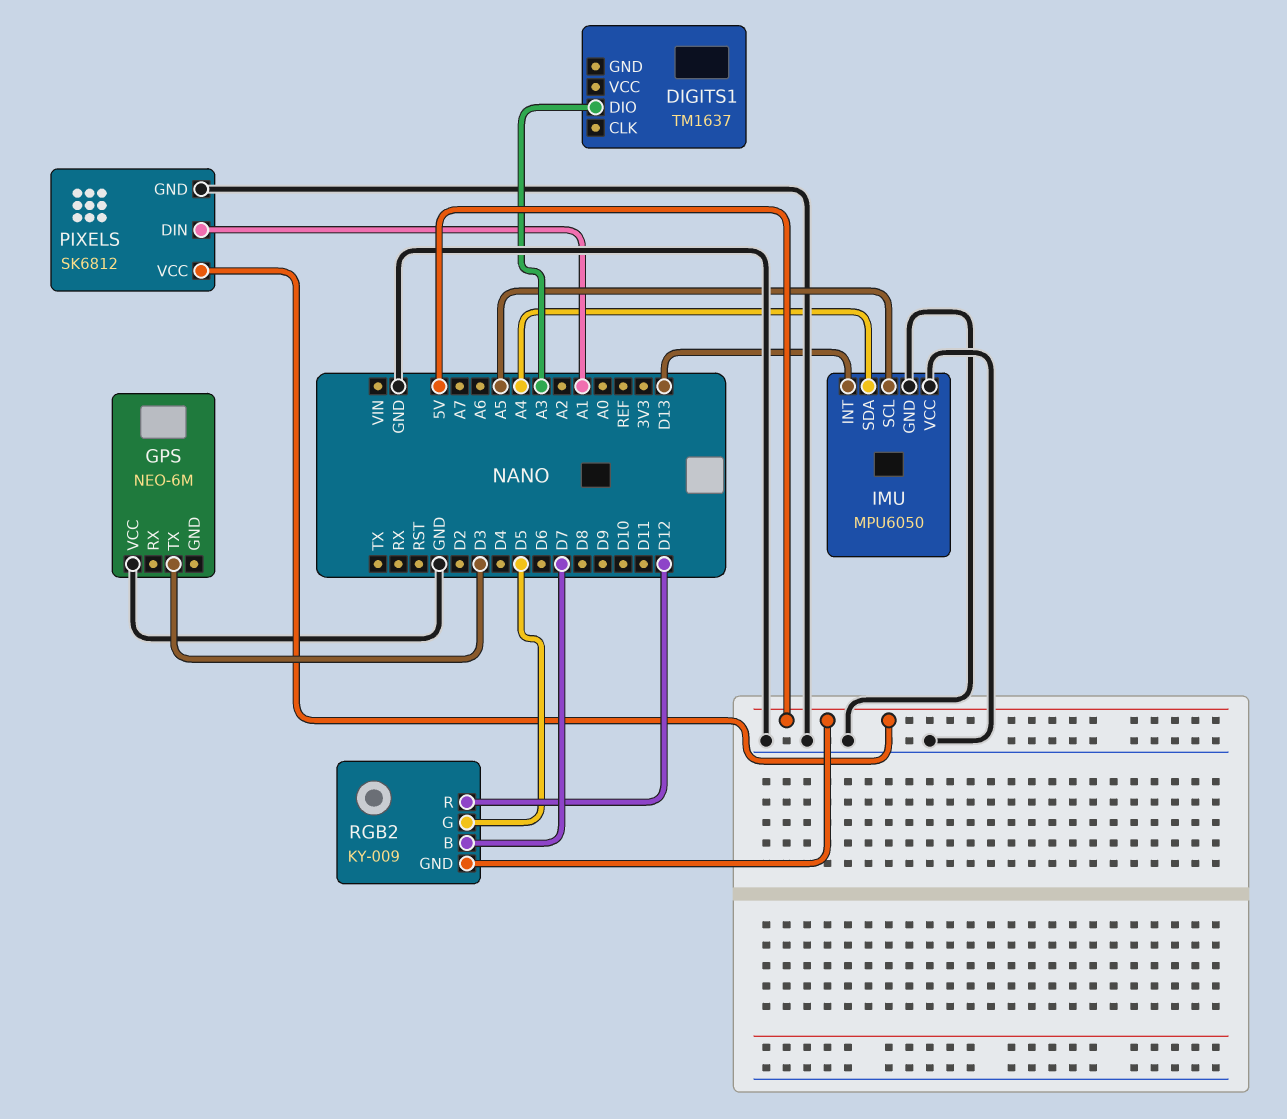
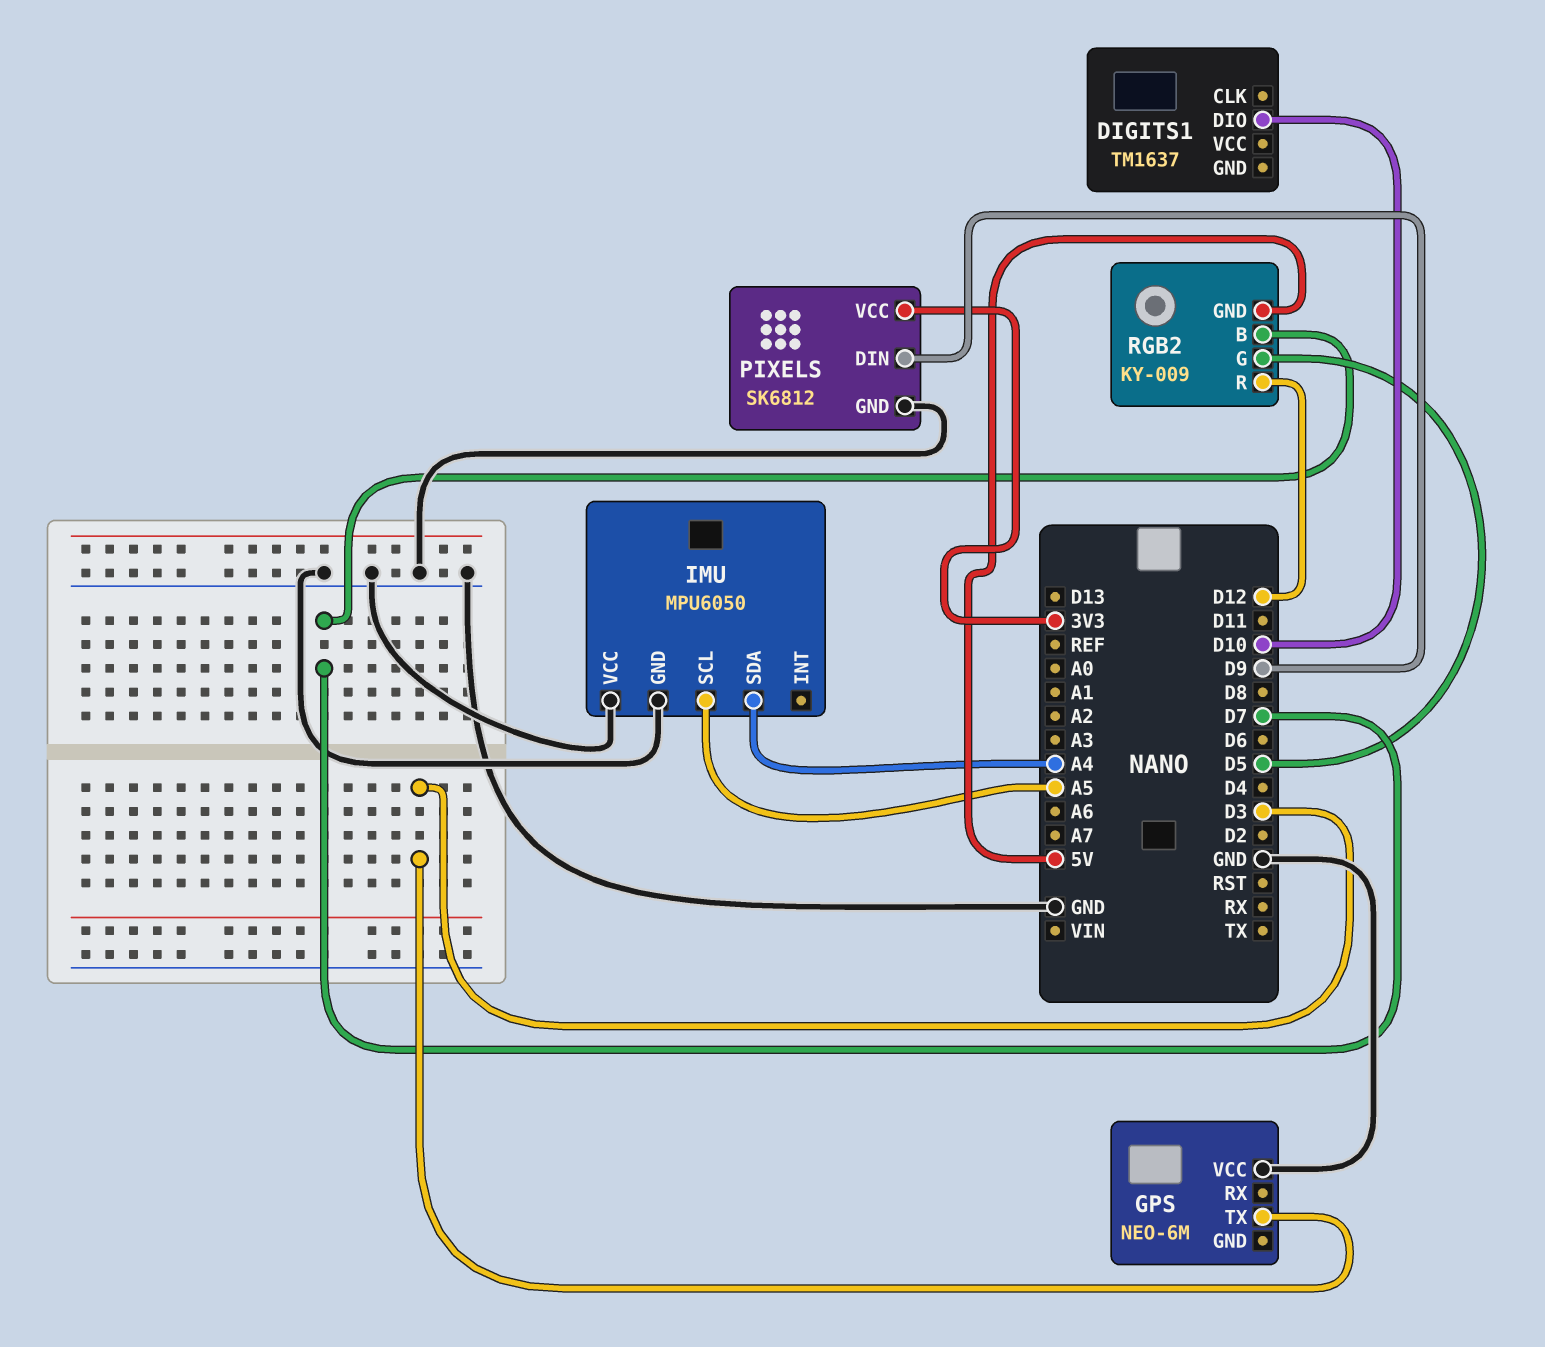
DIGITS1 pin DIO: A3 -> D10
IMU pin INT: D13 -> none
PIXELS pin DIN: A1 -> D9
PIXELS pin VCC: 5V -> 3V3

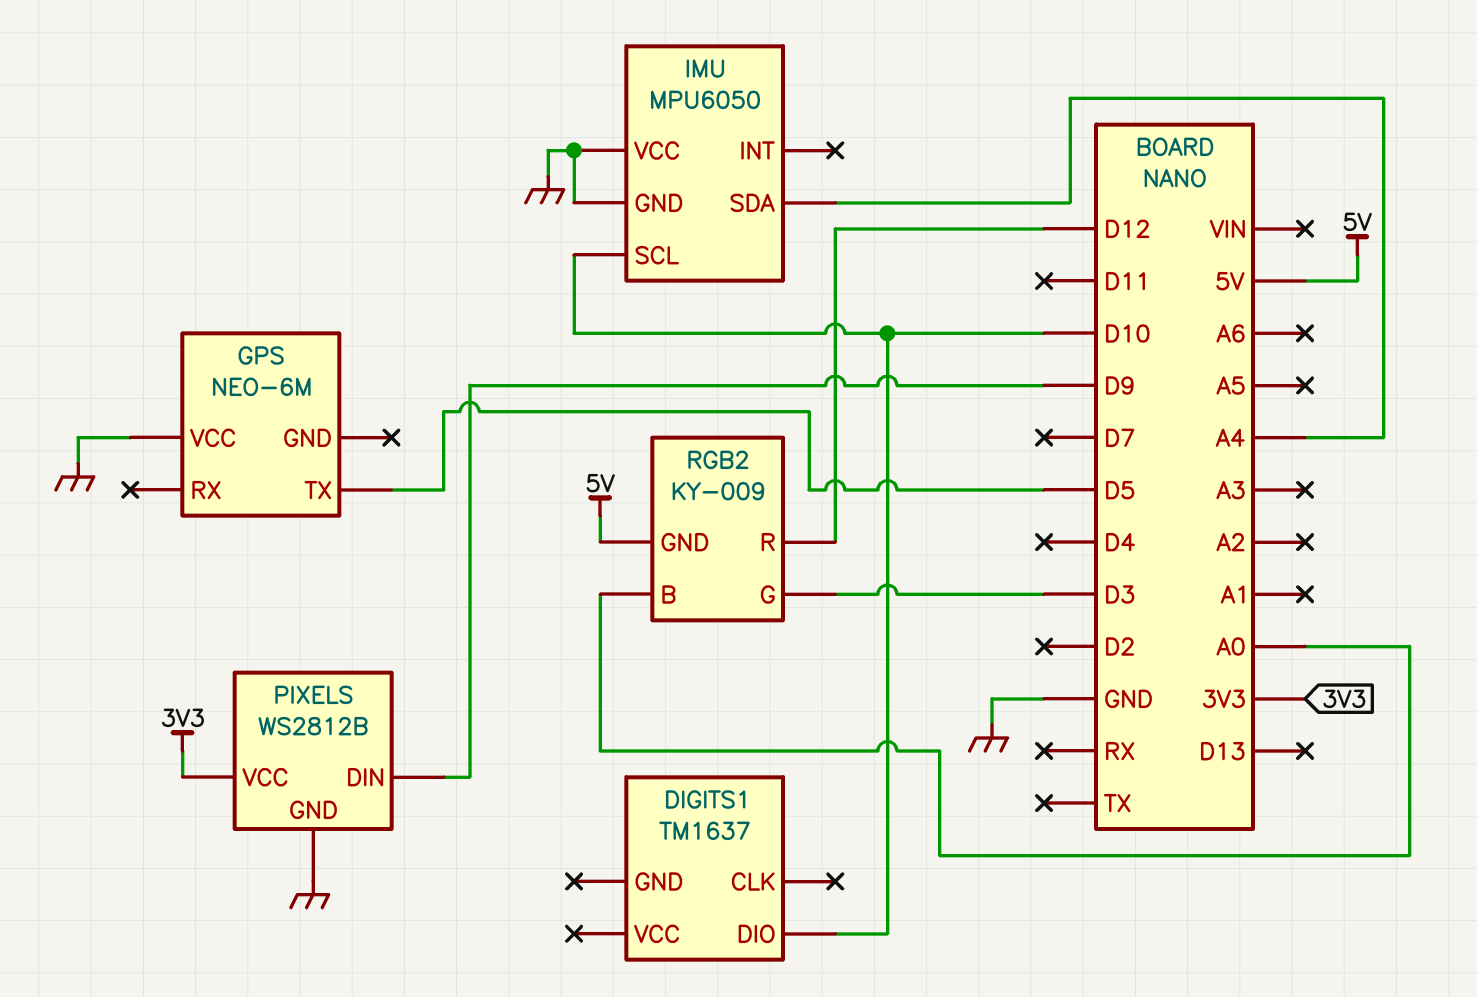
GPS pin TX: D3 -> D5
IMU pin SCL: A5 -> D10
PIXELS: SK6812 -> WS2812B
RGB2 pin B: D7 -> A0
RGB2 pin G: D5 -> D3

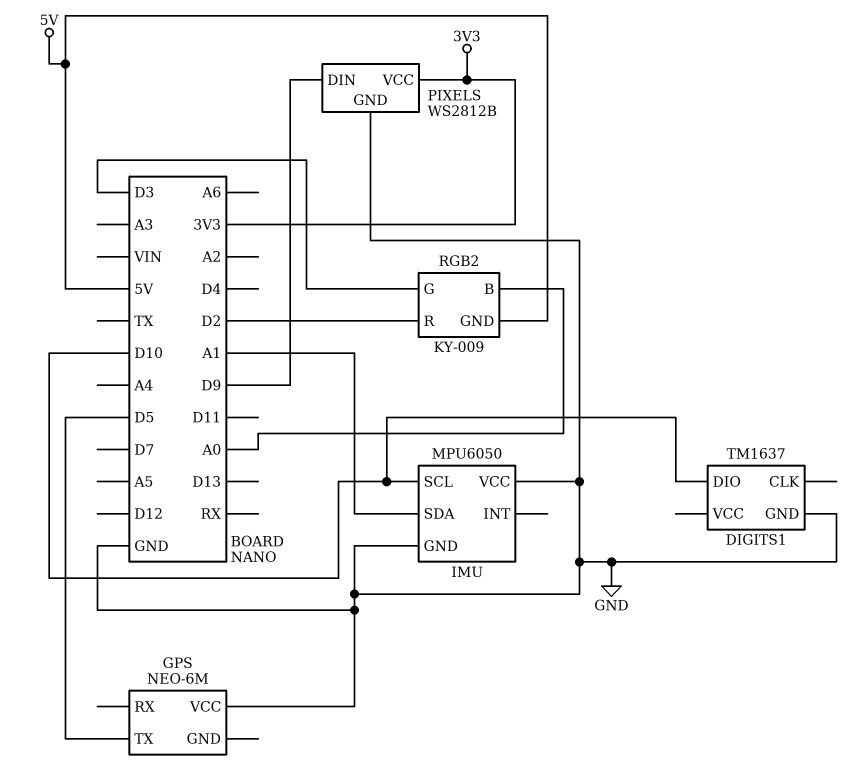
DIGITS1 pin GND: none -> GND
IMU pin SDA: A4 -> A1
RGB2 pin R: D12 -> D2

